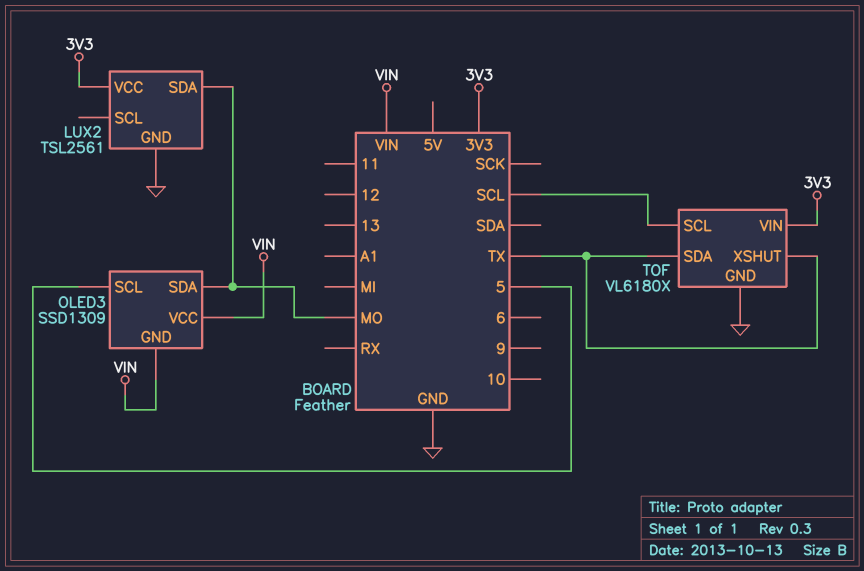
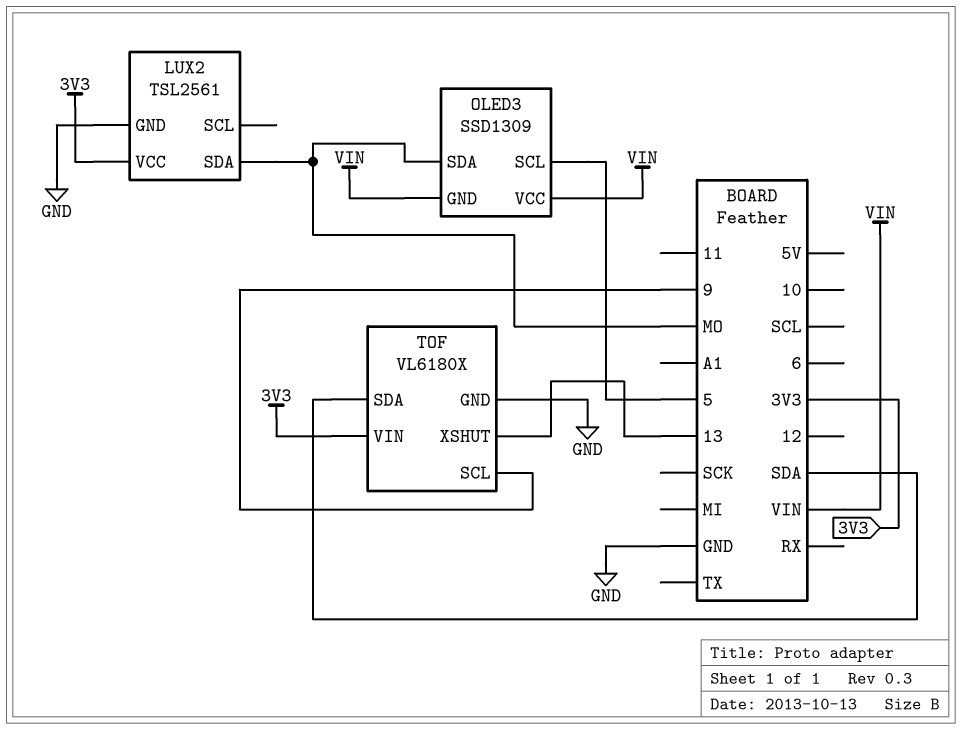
TOF pin SCL: SCL -> 9
TOF pin SDA: TX -> SDA
TOF pin XSHUT: TX -> 13

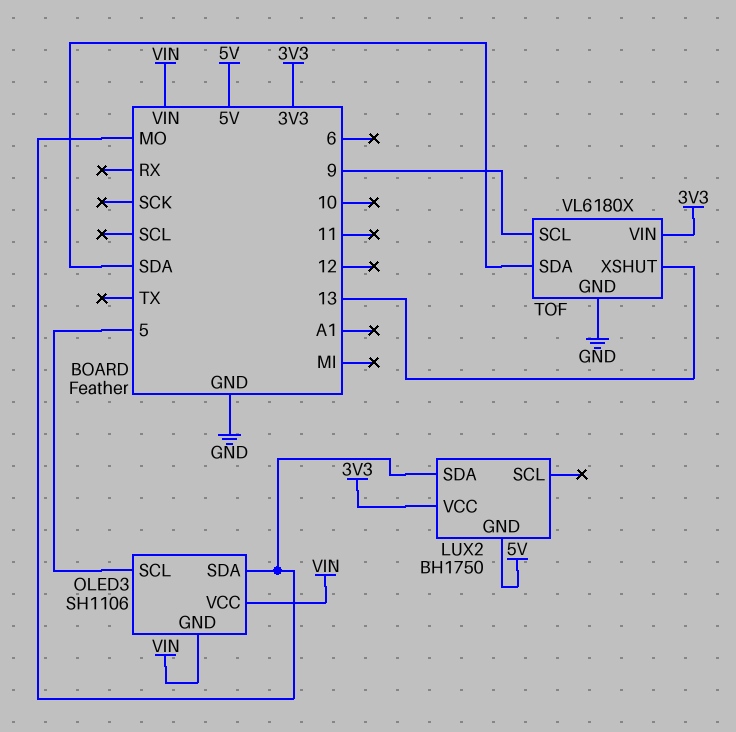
LUX2: TSL2561 -> BH1750
LUX2 pin GND: GND -> 5V
OLED3: SSD1309 -> SH1106

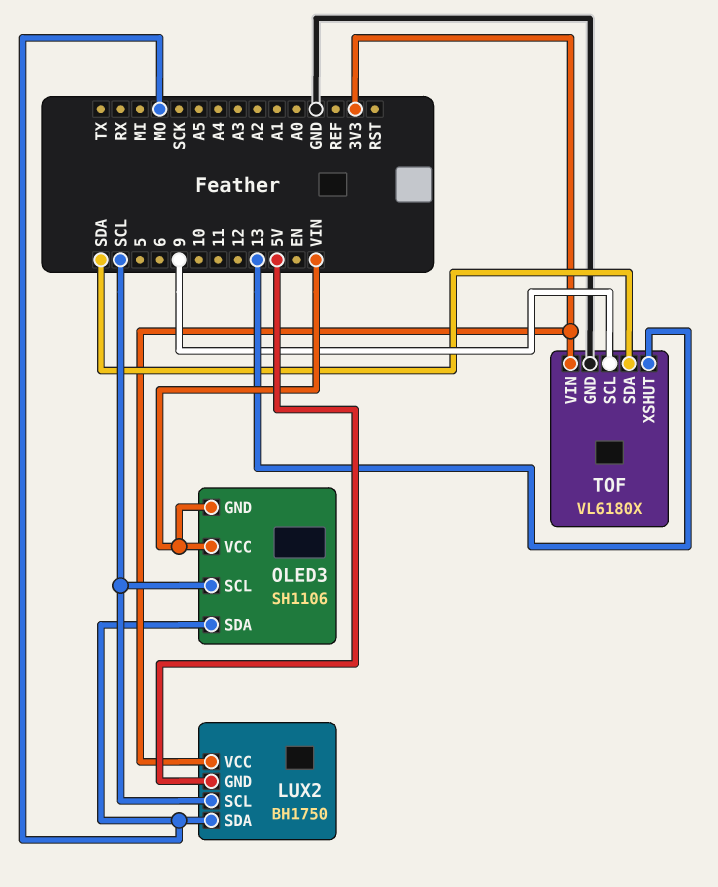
LUX2 pin SCL: none -> SCL
OLED3 pin SCL: 5 -> SCL

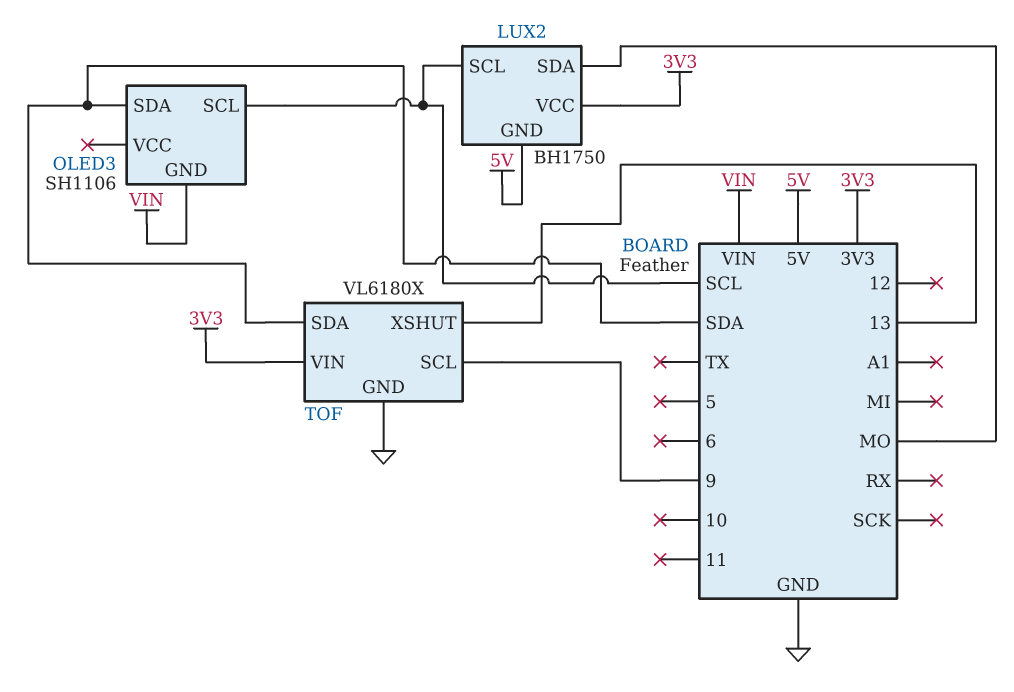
OLED3 pin SDA: MO -> SDA
OLED3 pin VCC: VIN -> none

